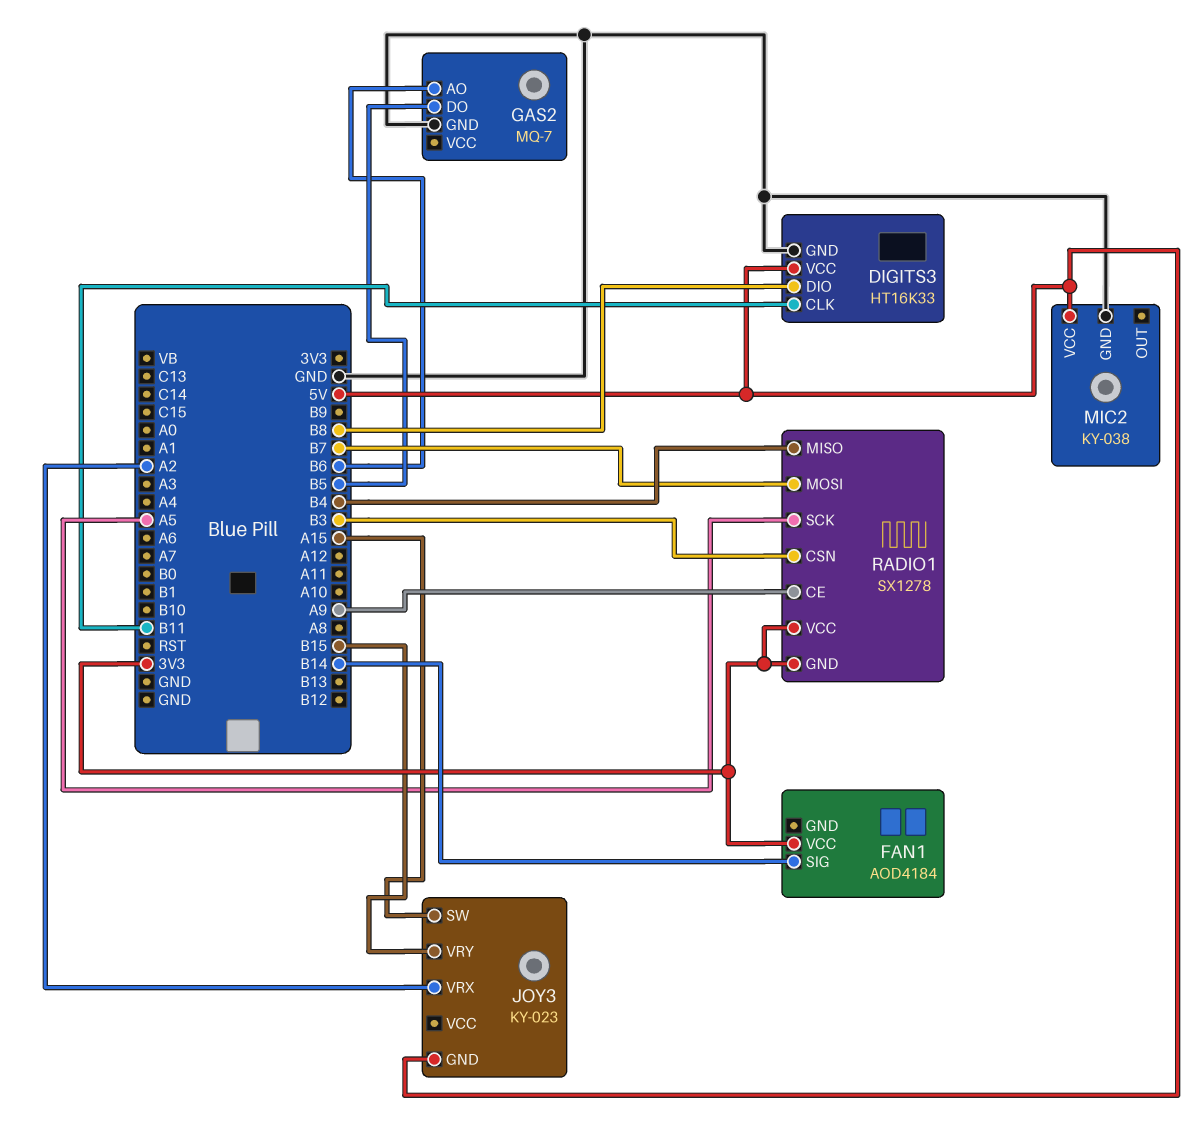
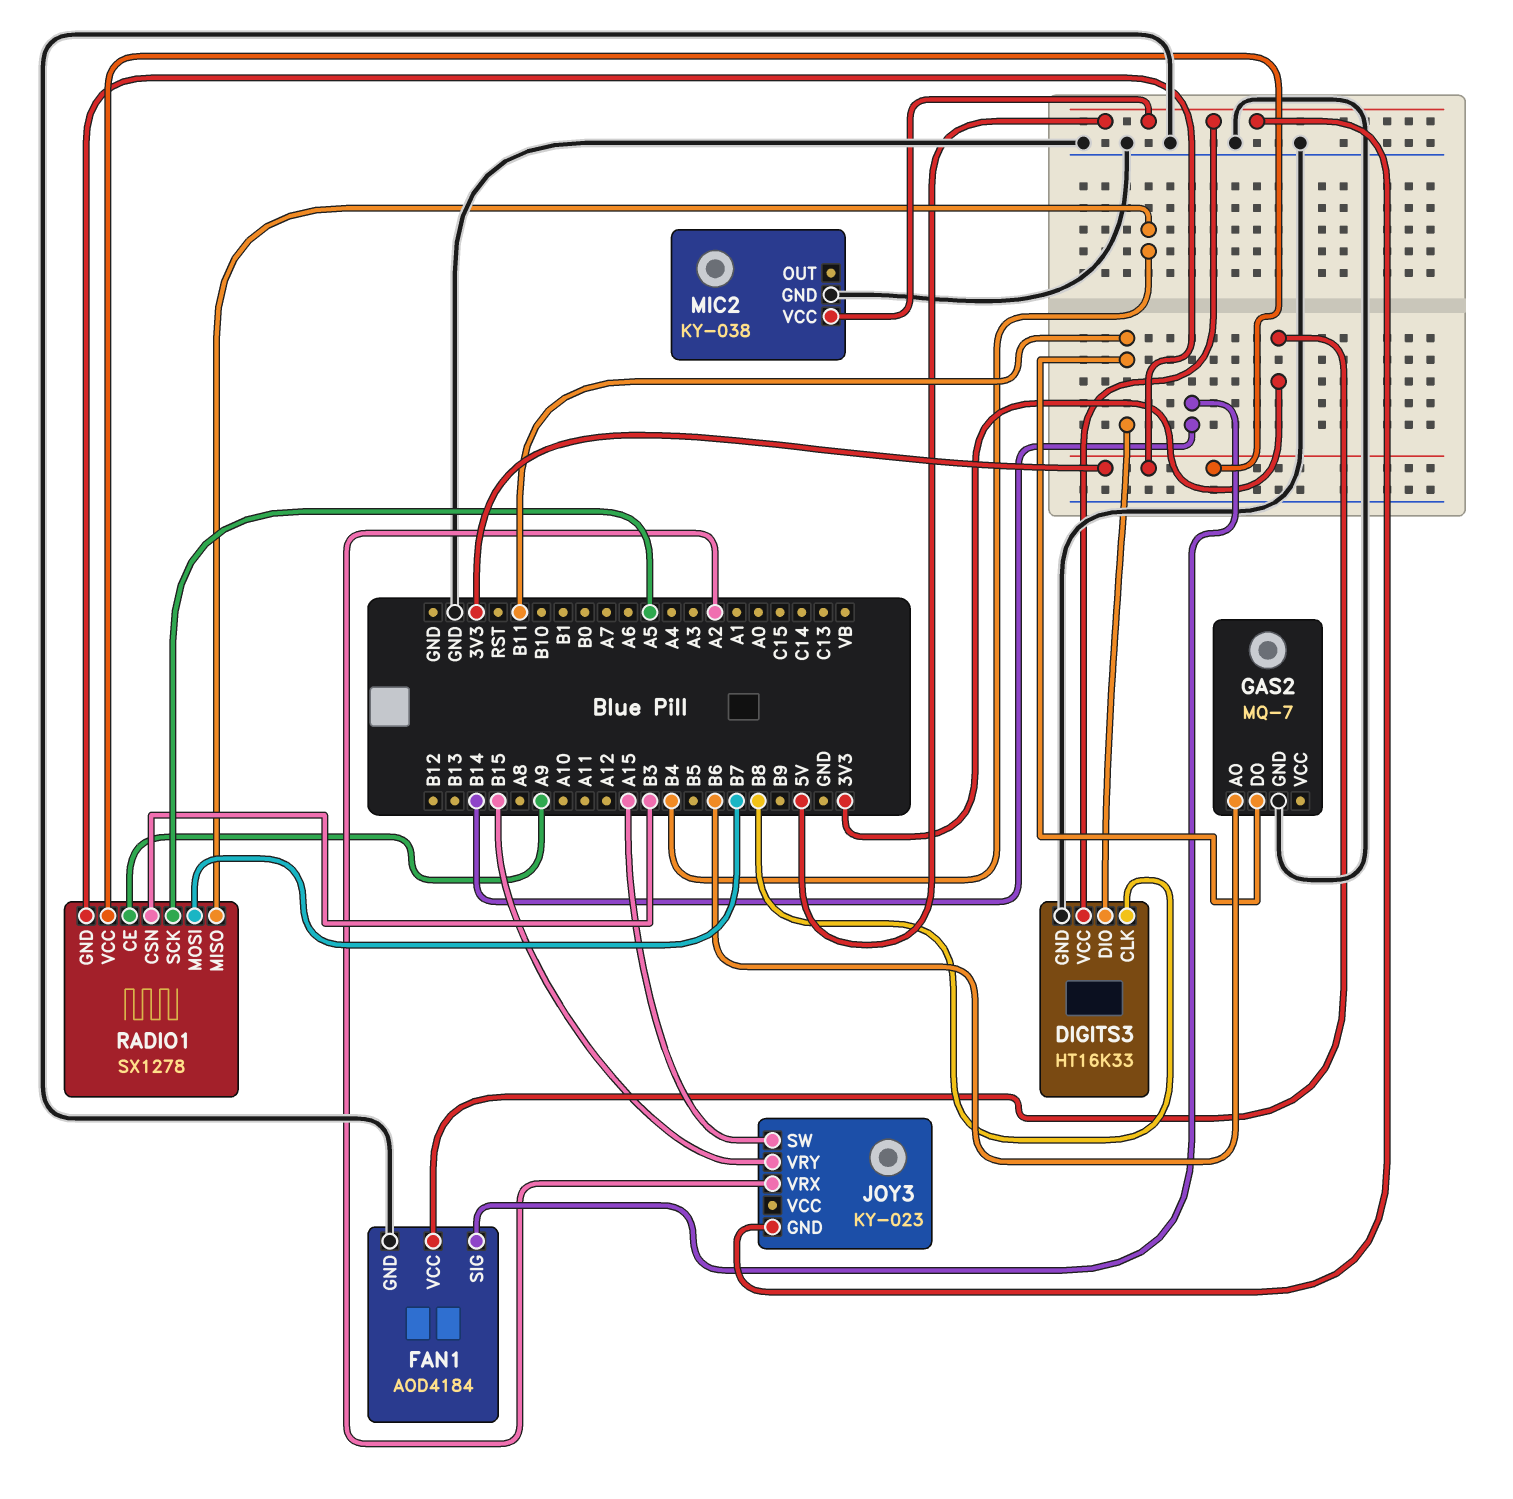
DIGITS3 pin CLK: B11 -> B8
DIGITS3 pin DIO: B8 -> B11
FAN1 pin GND: none -> GND
GAS2 pin DO: B5 -> B11

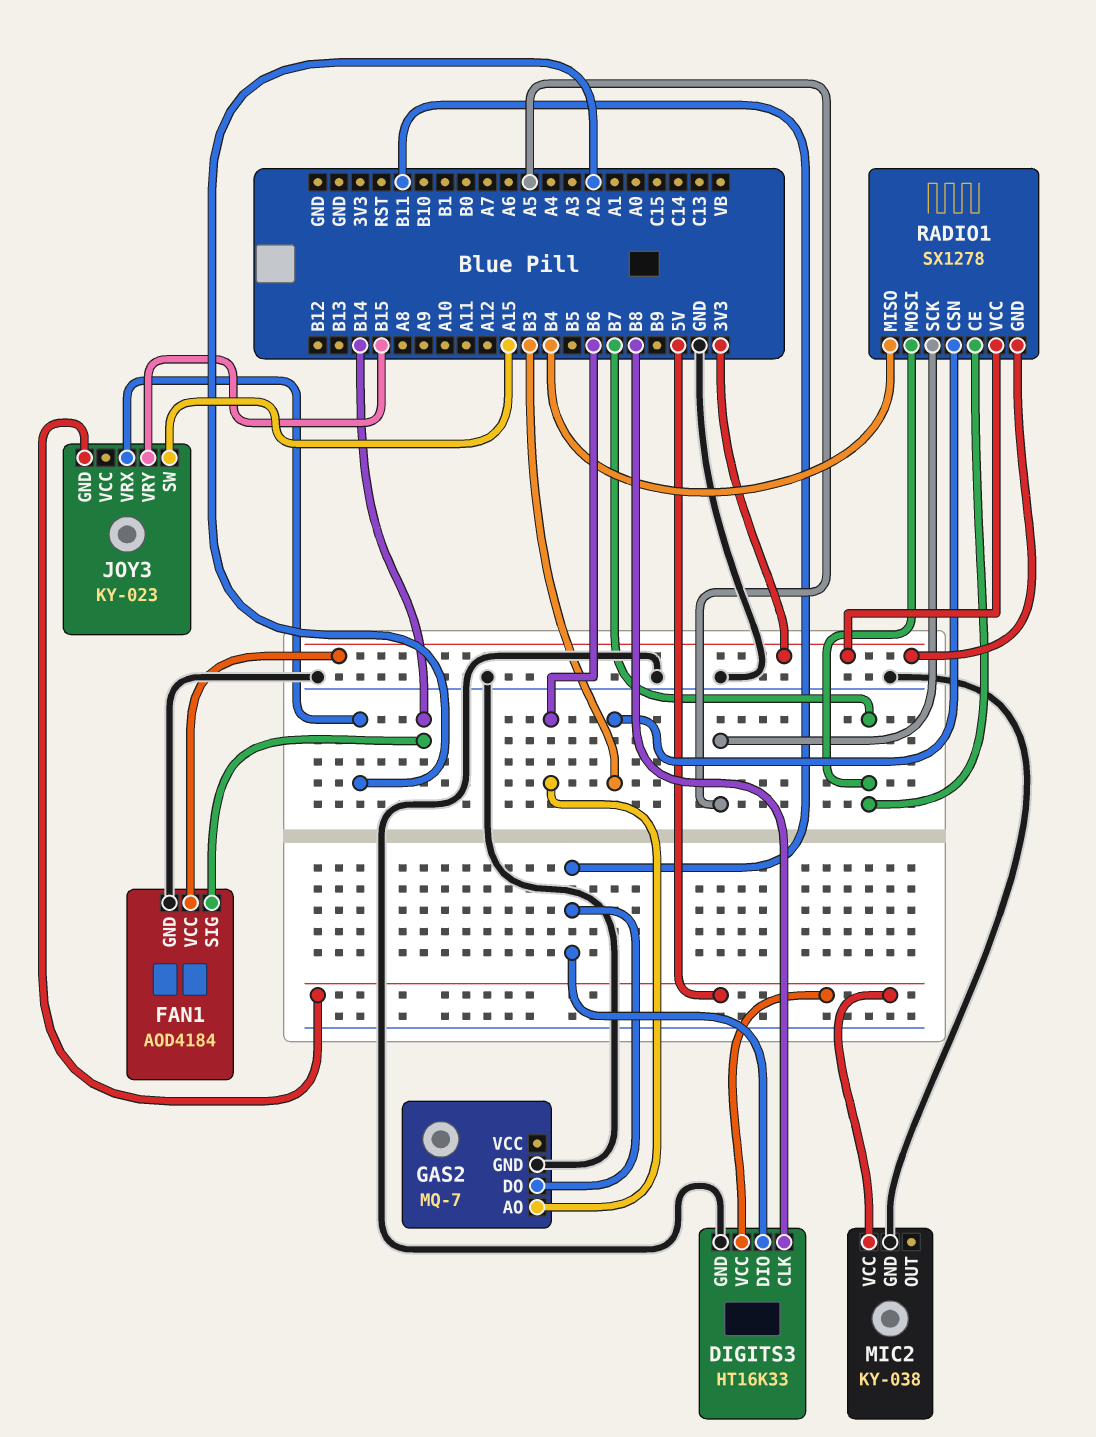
RADIO1 pin CE: A9 -> B7

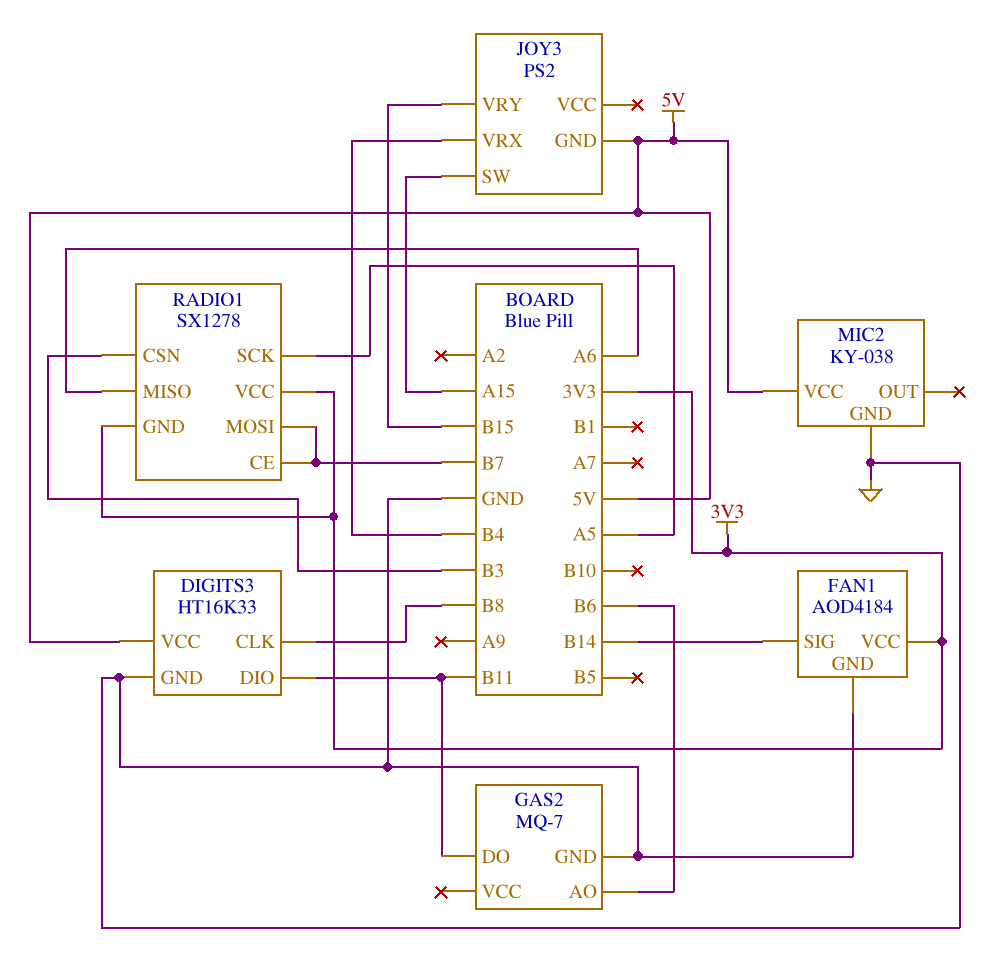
JOY3: KY-023 -> PS2
JOY3 pin VRX: A2 -> B4
RADIO1 pin MISO: B4 -> A6

